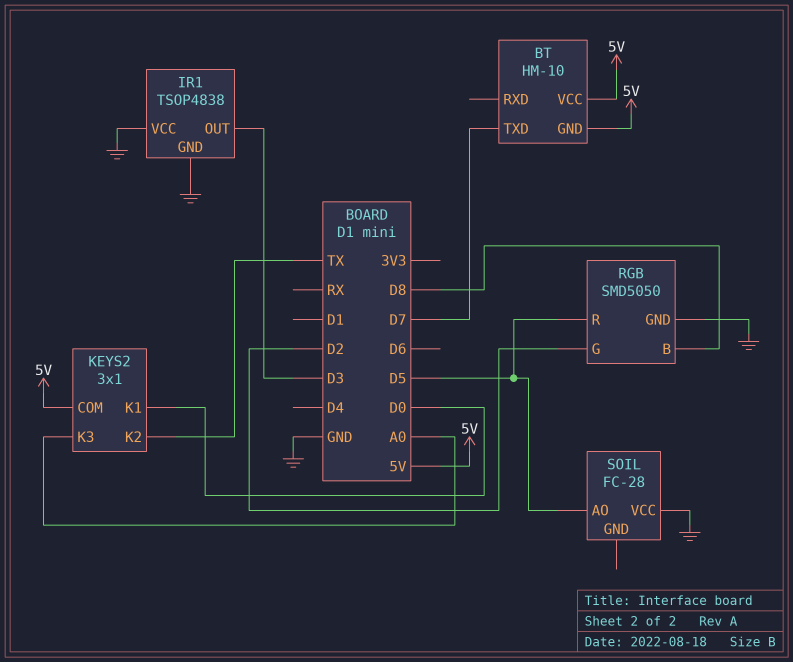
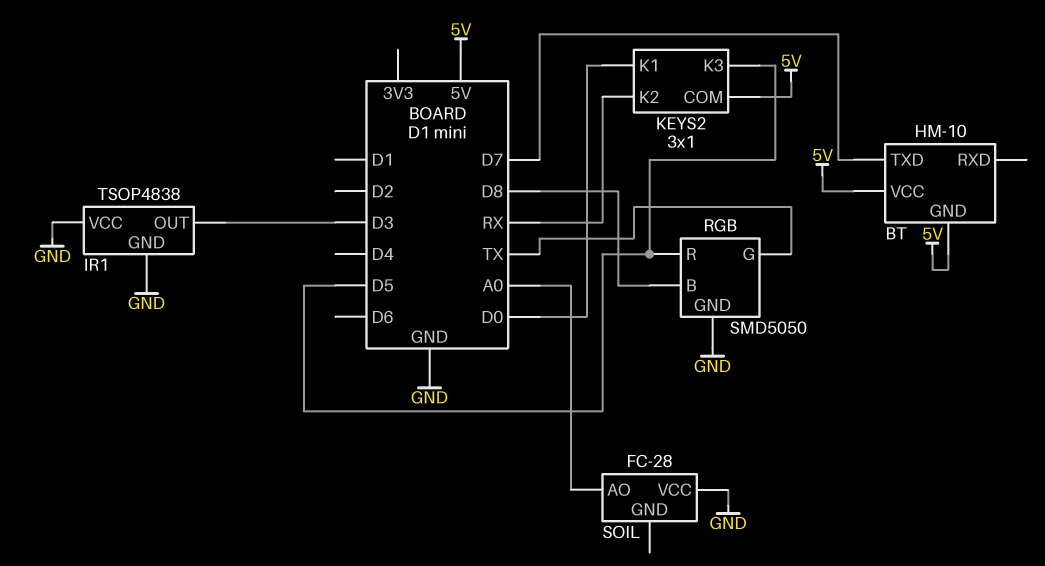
KEYS2 pin K2: TX -> RX
KEYS2 pin K3: A0 -> D5
RGB pin G: D2 -> TX
SOIL pin AO: D5 -> A0

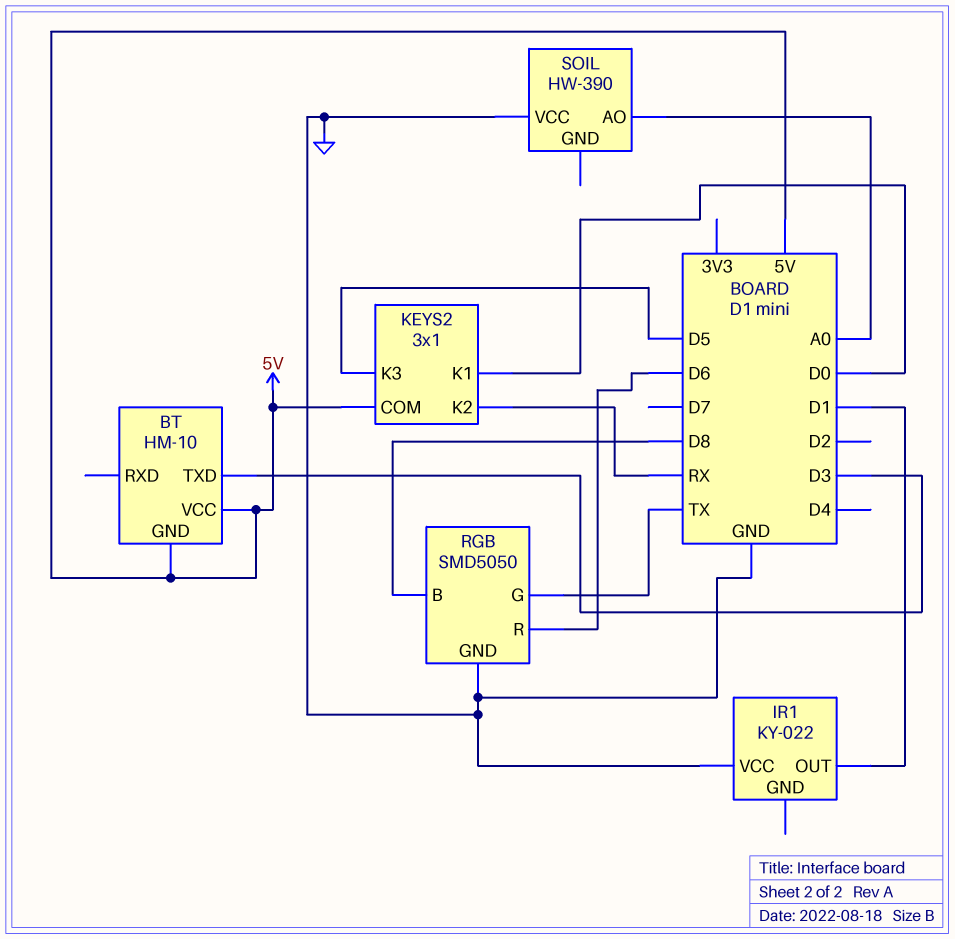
BT pin TXD: D7 -> D3
IR1: TSOP4838 -> KY-022
IR1 pin GND: GND -> none
IR1 pin OUT: D3 -> D1
RGB pin R: D5 -> D6
SOIL: FC-28 -> HW-390

